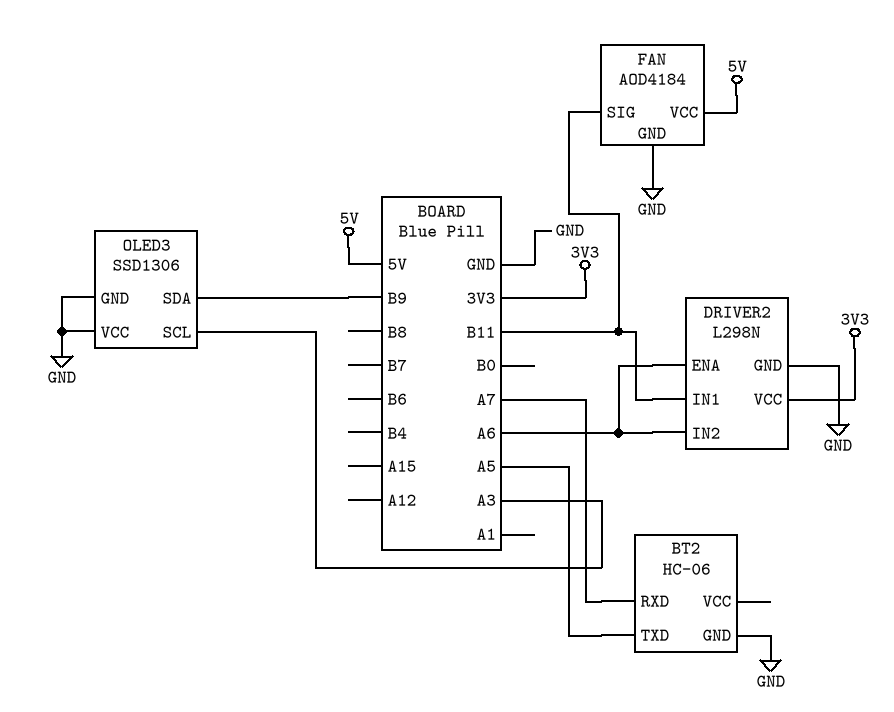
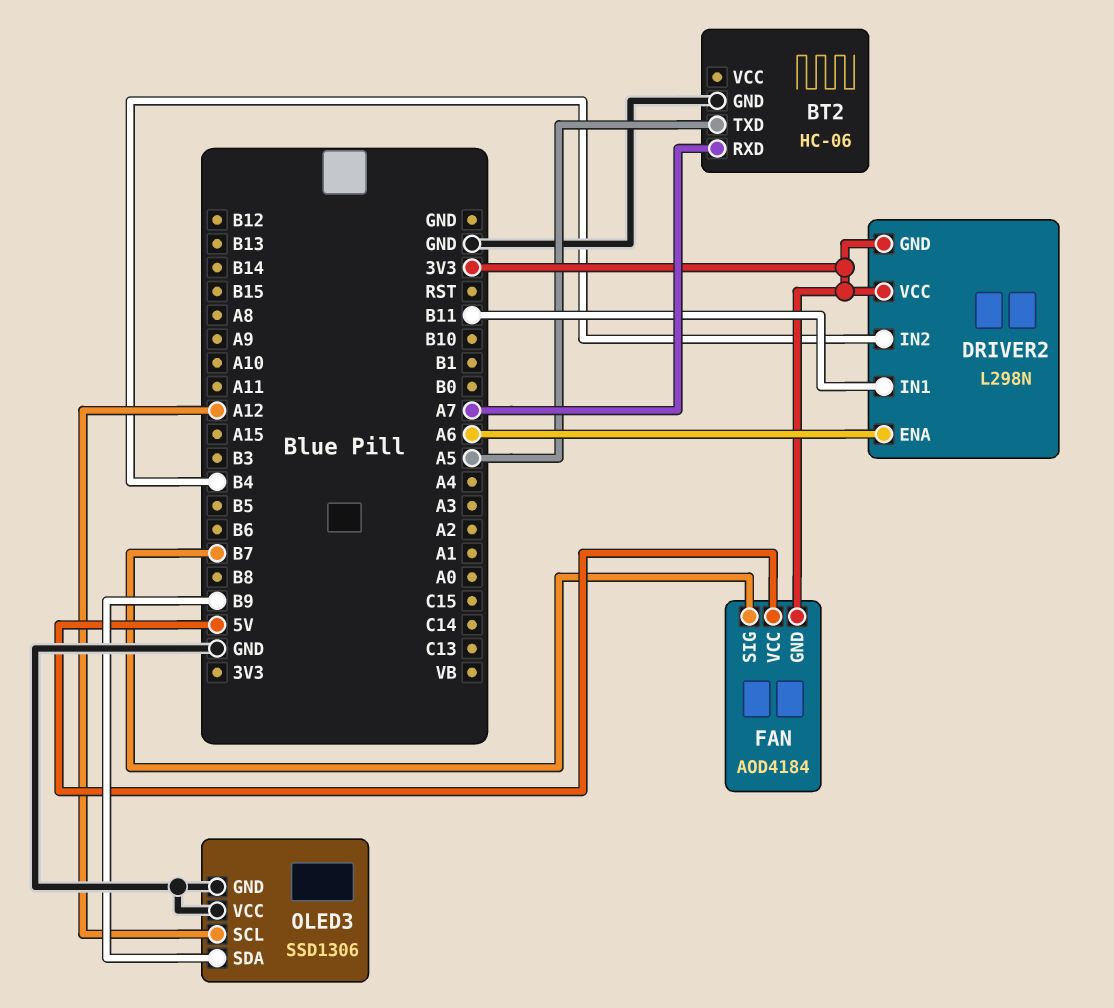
DRIVER2 pin GND: GND -> 3V3
DRIVER2 pin IN2: A6 -> B4
FAN pin GND: GND -> 3V3
FAN pin SIG: B11 -> B7
OLED3 pin SCL: A3 -> A12

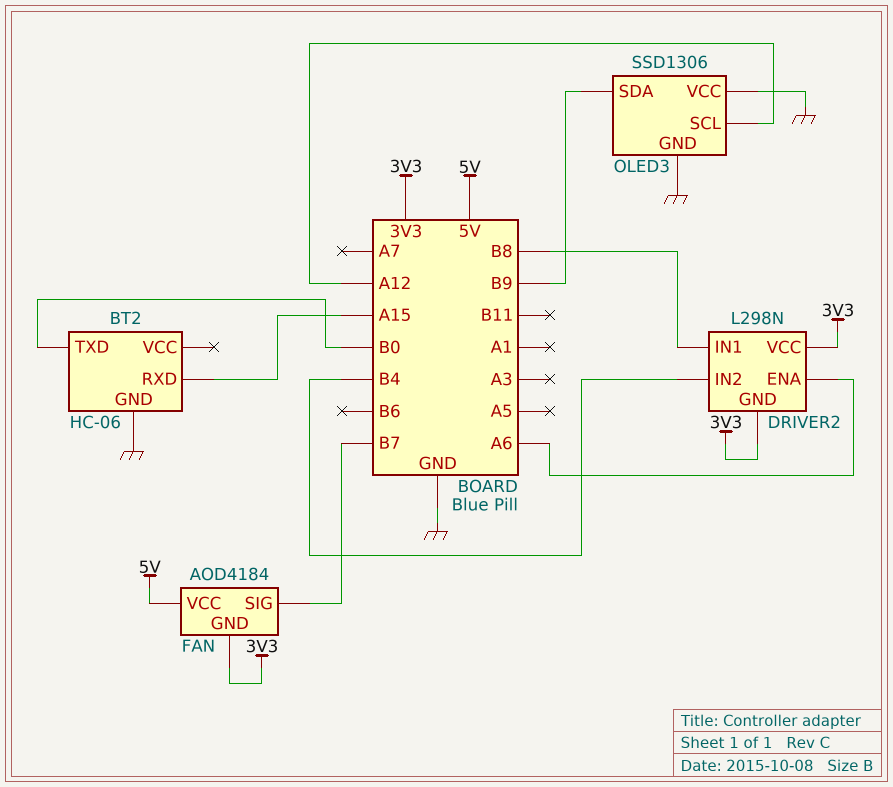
BT2 pin RXD: A7 -> A15
BT2 pin TXD: A5 -> B0
DRIVER2 pin IN1: B11 -> B8

